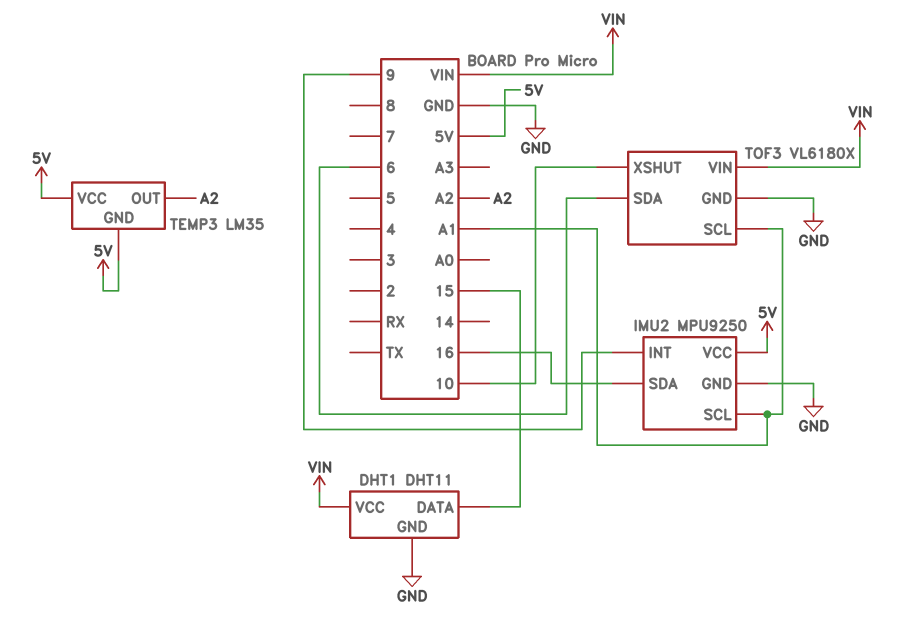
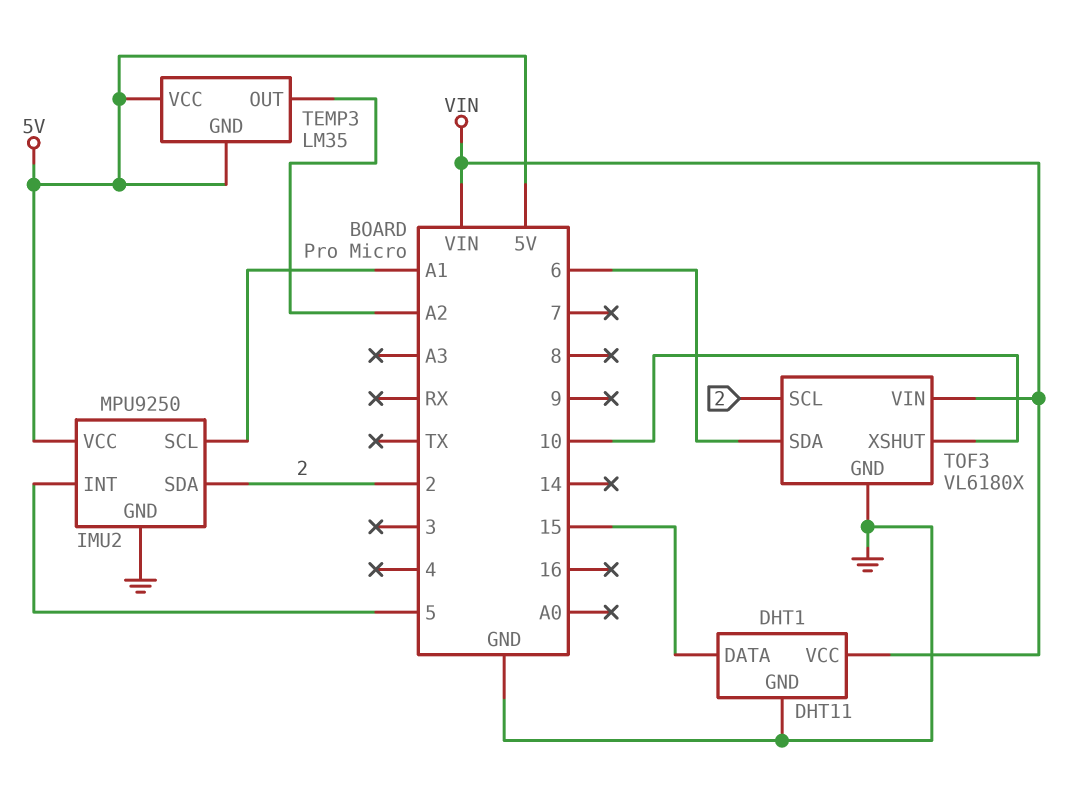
IMU2 pin INT: 9 -> 5
IMU2 pin SDA: 16 -> 2
TOF3 pin SCL: A1 -> 2

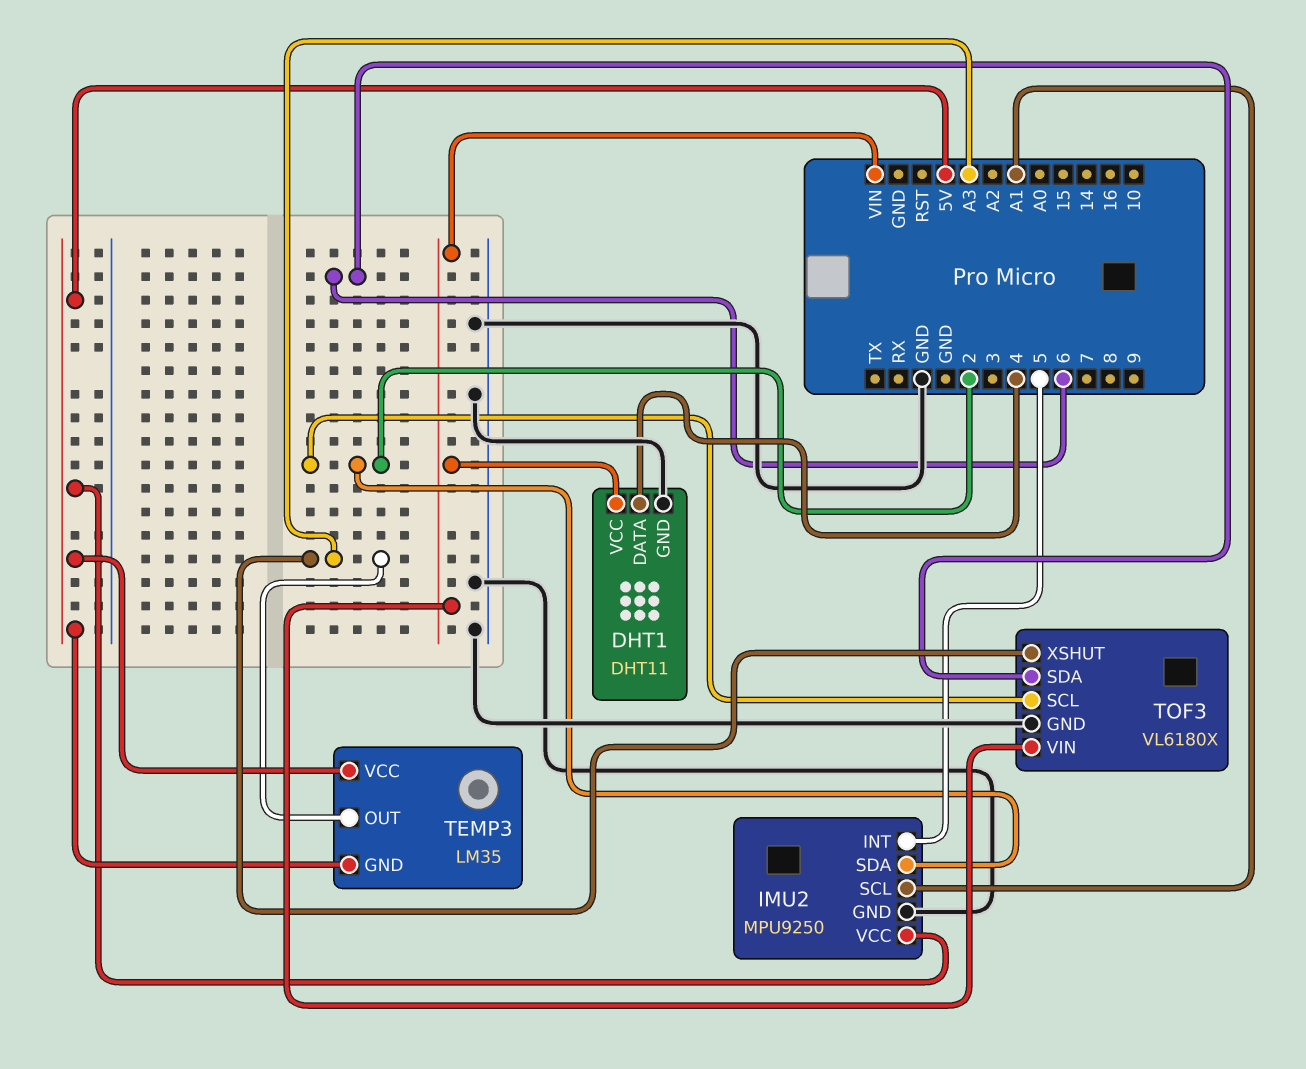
DHT1 pin DATA: 15 -> 4
TEMP3 pin OUT: A2 -> A3
TOF3 pin XSHUT: 10 -> A3

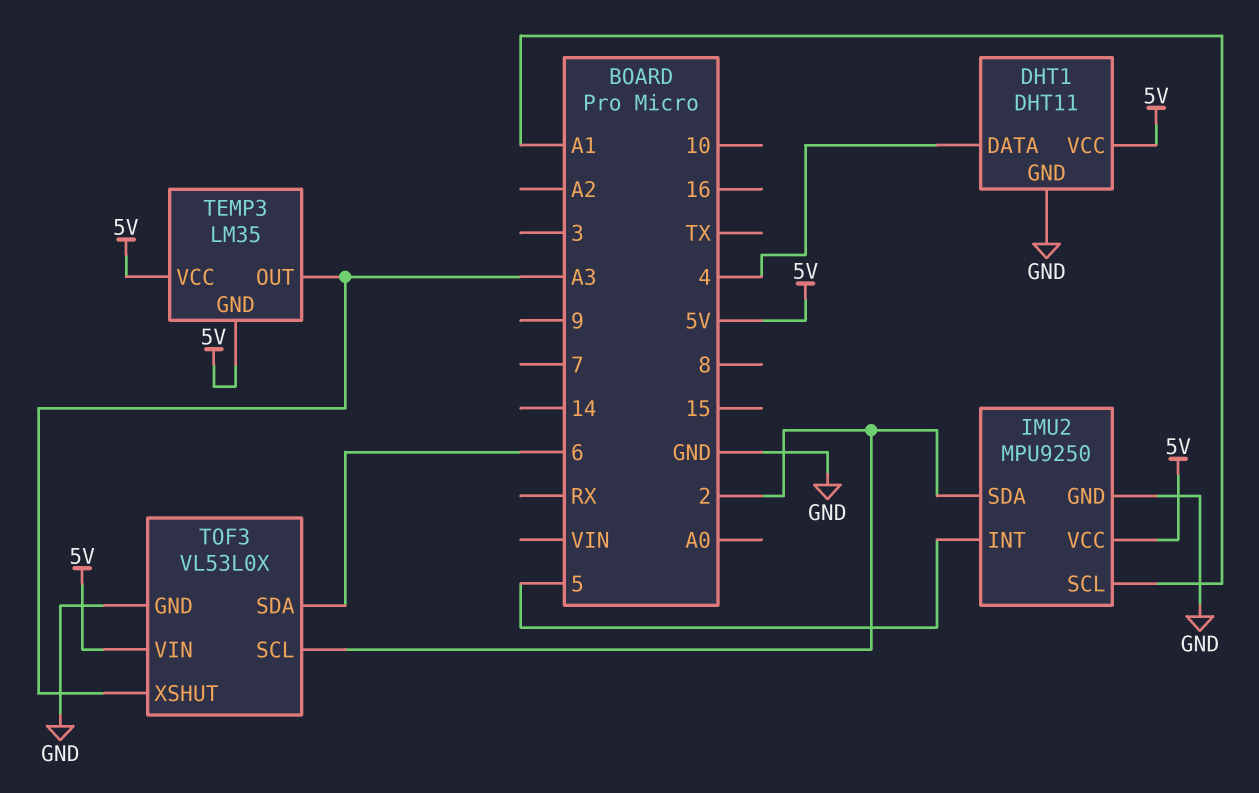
DHT1 pin VCC: VIN -> 5V
TOF3: VL6180X -> VL53L0X
TOF3 pin VIN: VIN -> 5V

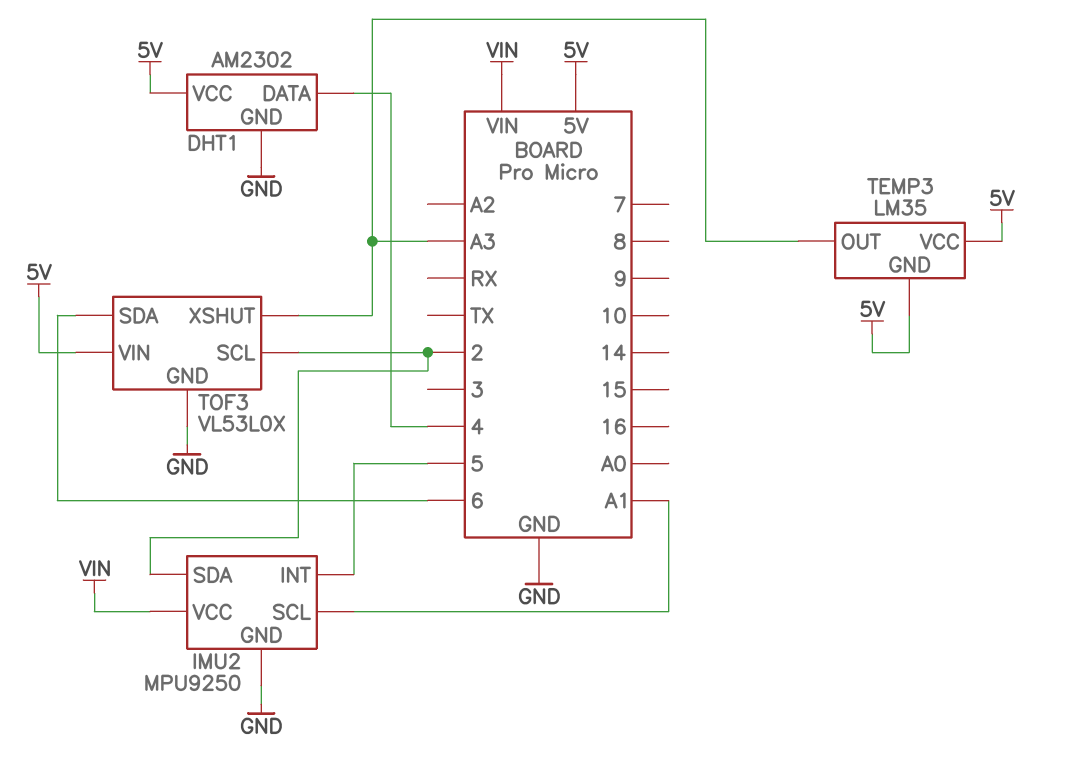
DHT1: DHT11 -> AM2302
IMU2 pin VCC: 5V -> VIN

